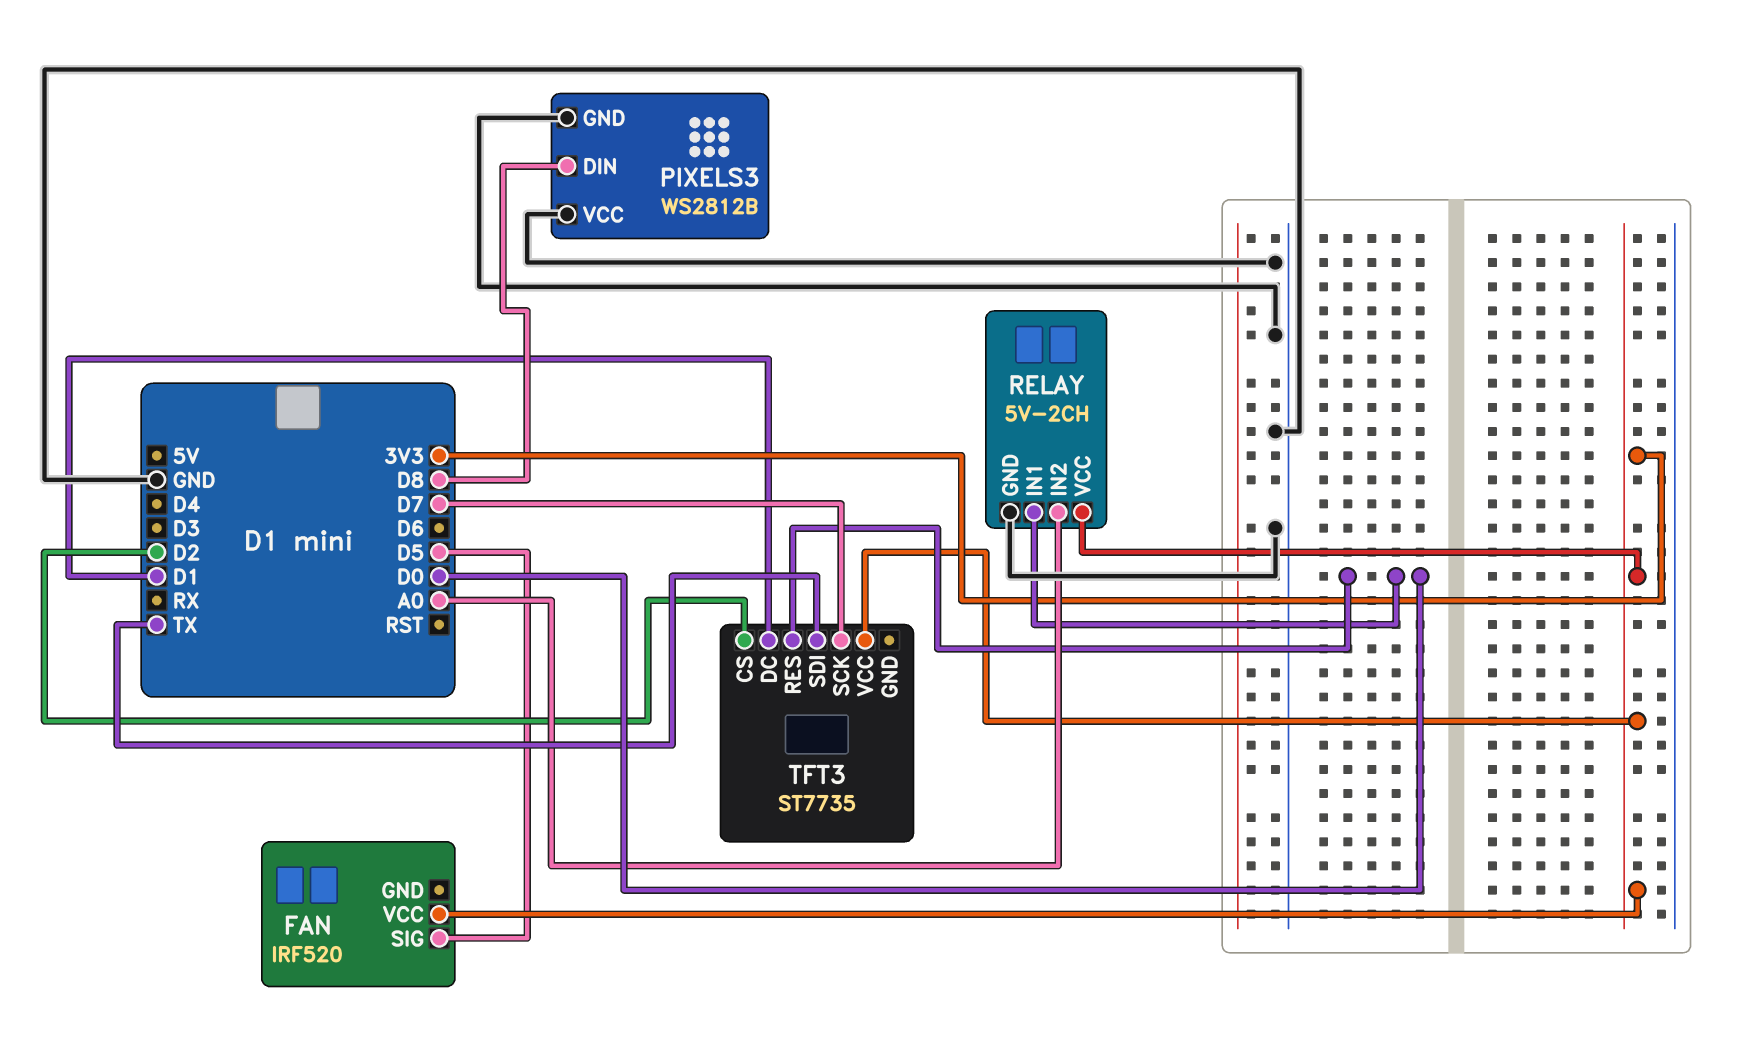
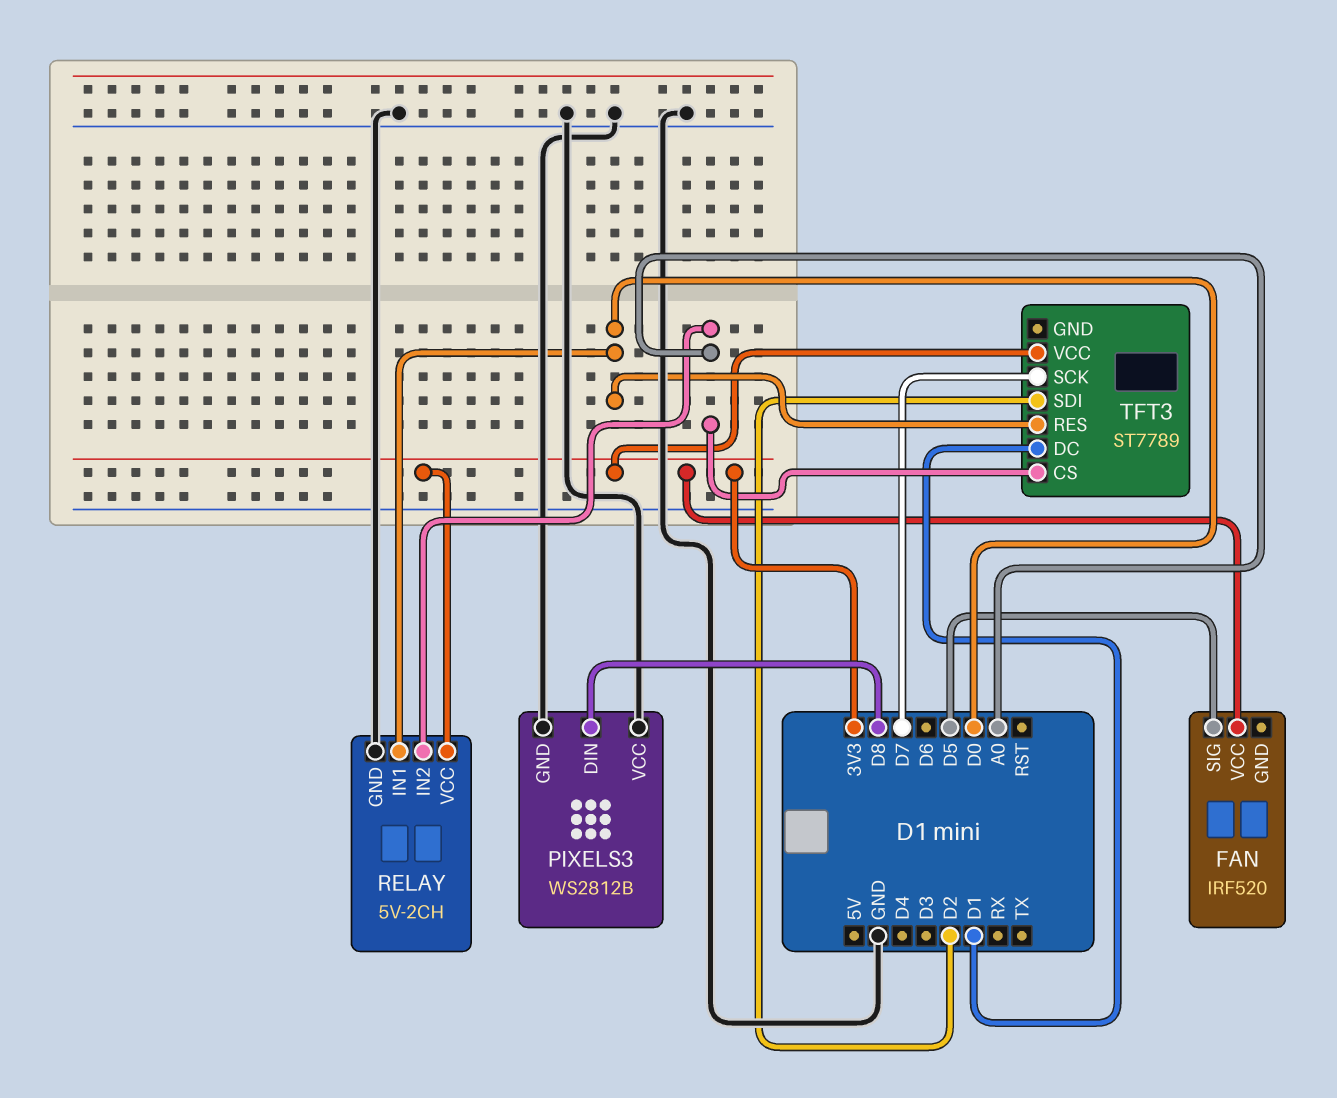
TFT3: ST7735 -> ST7789
TFT3 pin CS: D2 -> A0
TFT3 pin SDI: TX -> D2

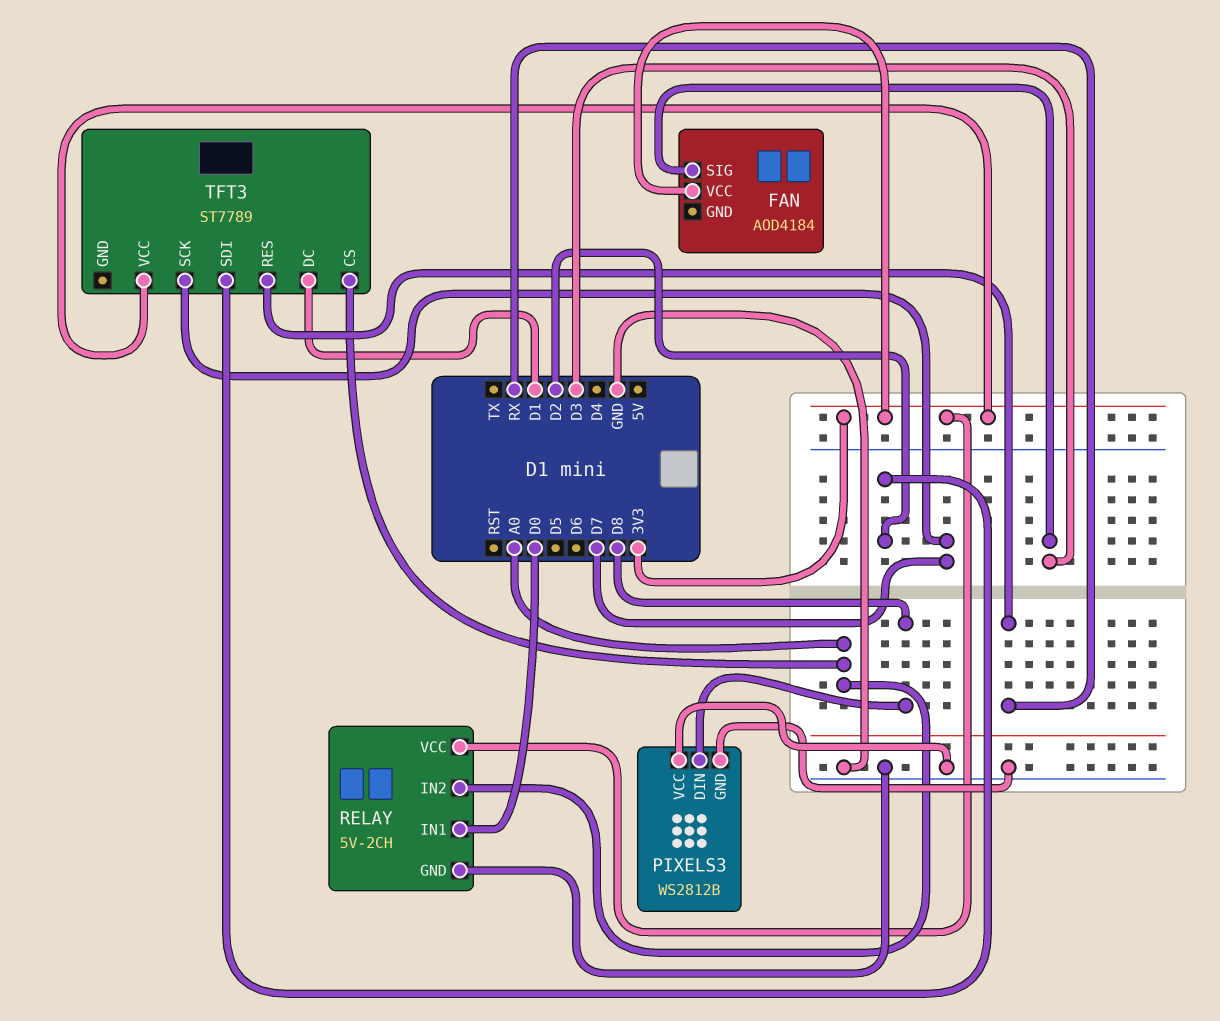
FAN: IRF520 -> AOD4184
FAN pin SIG: D5 -> D3
TFT3 pin RES: D0 -> RX

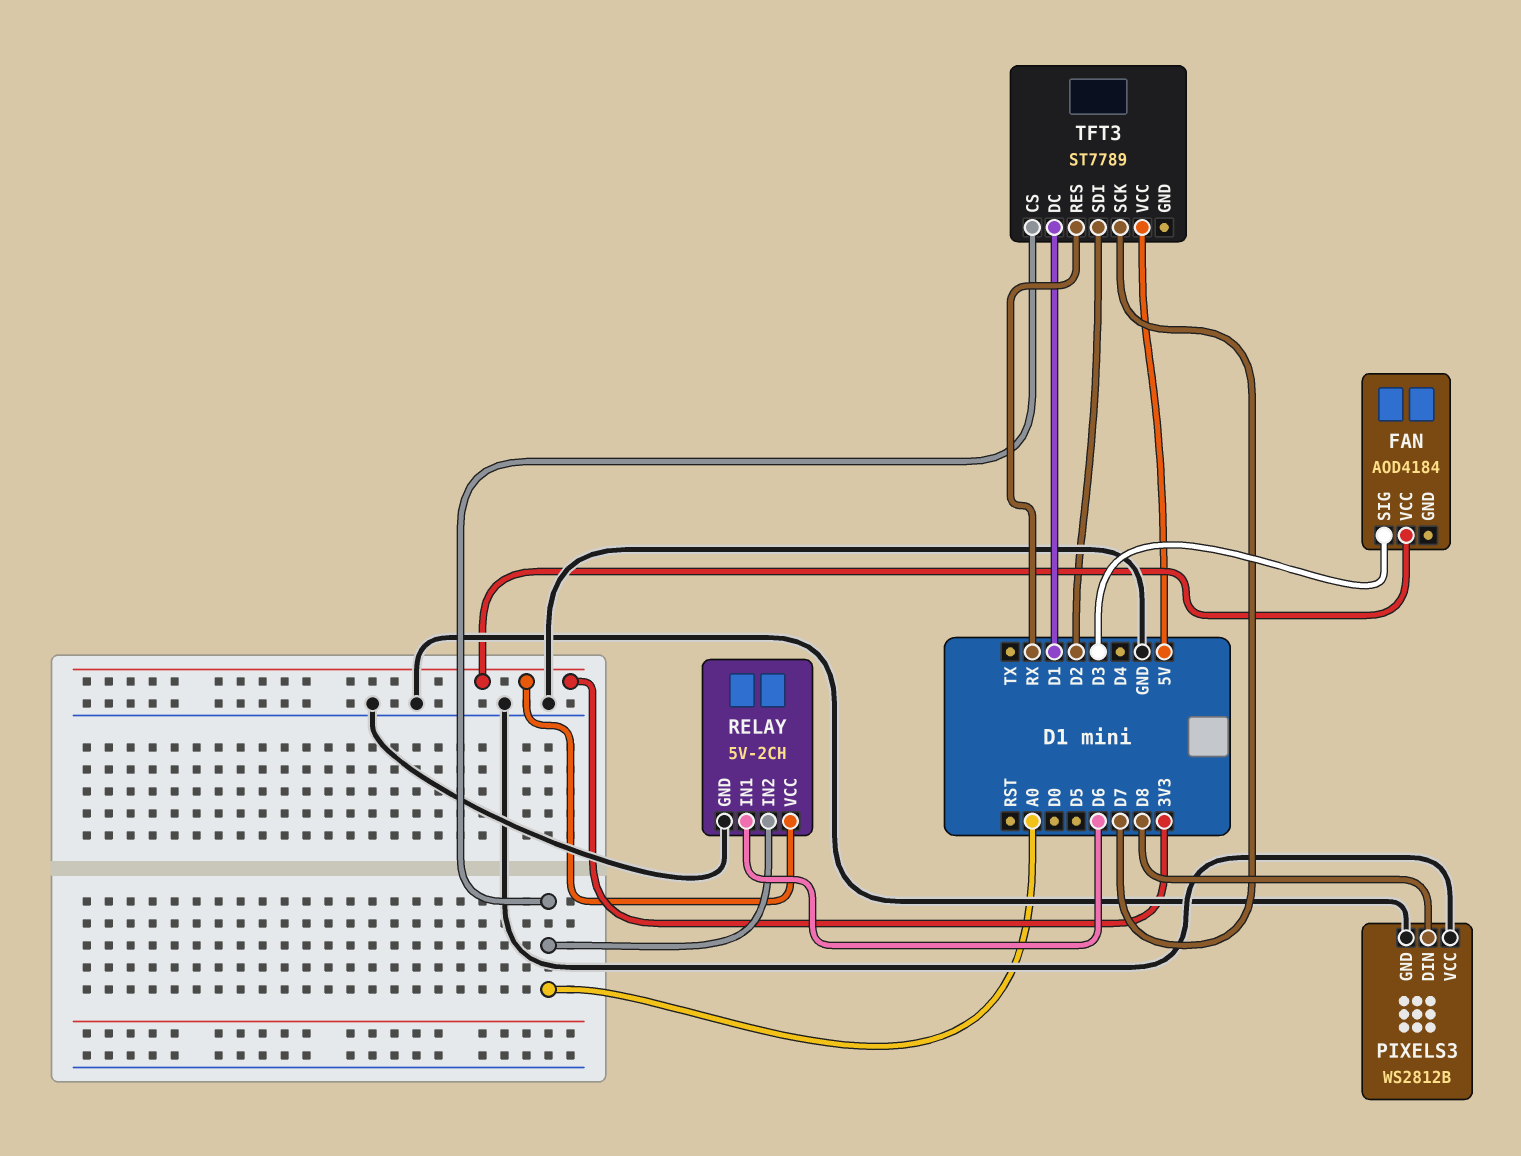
RELAY pin IN1: D0 -> D6
TFT3 pin VCC: 3V3 -> 5V

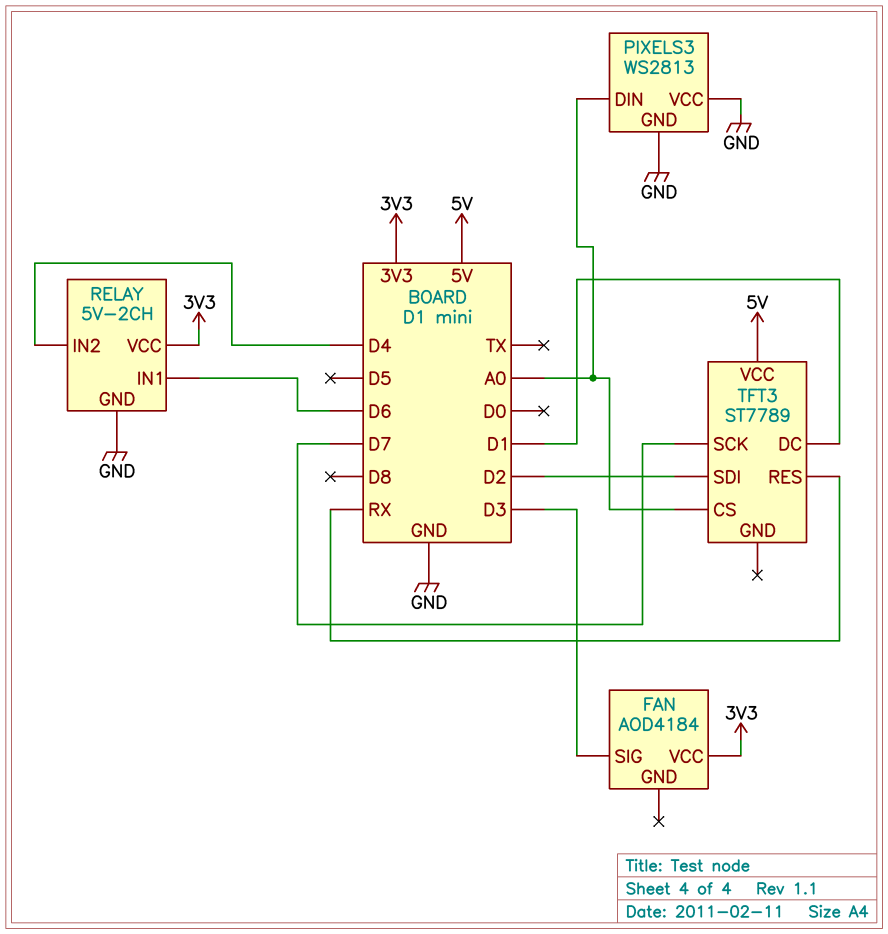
PIXELS3: WS2812B -> WS2813
PIXELS3 pin DIN: D8 -> A0
RELAY pin IN2: A0 -> D4

